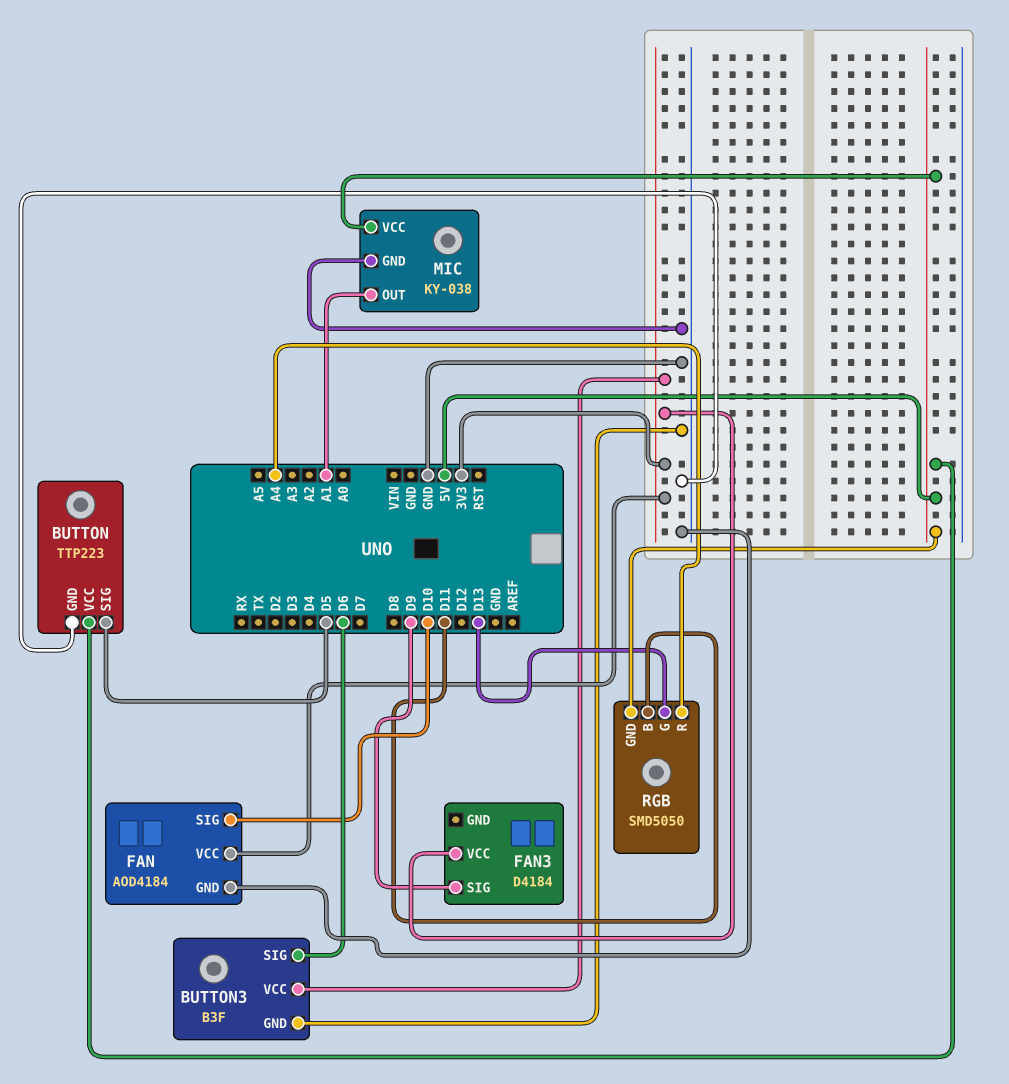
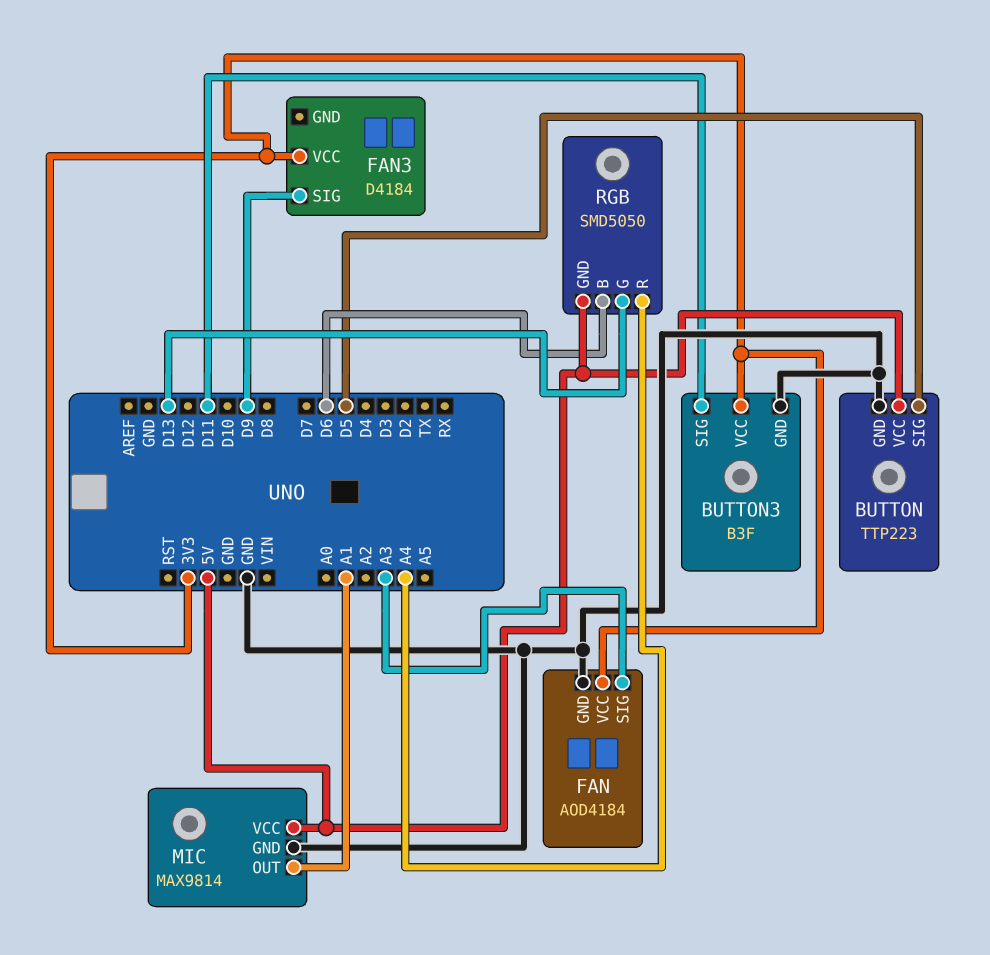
BUTTON3 pin SIG: D6 -> D11
FAN pin SIG: D10 -> A3
MIC: KY-038 -> MAX9814
RGB pin B: D11 -> D6

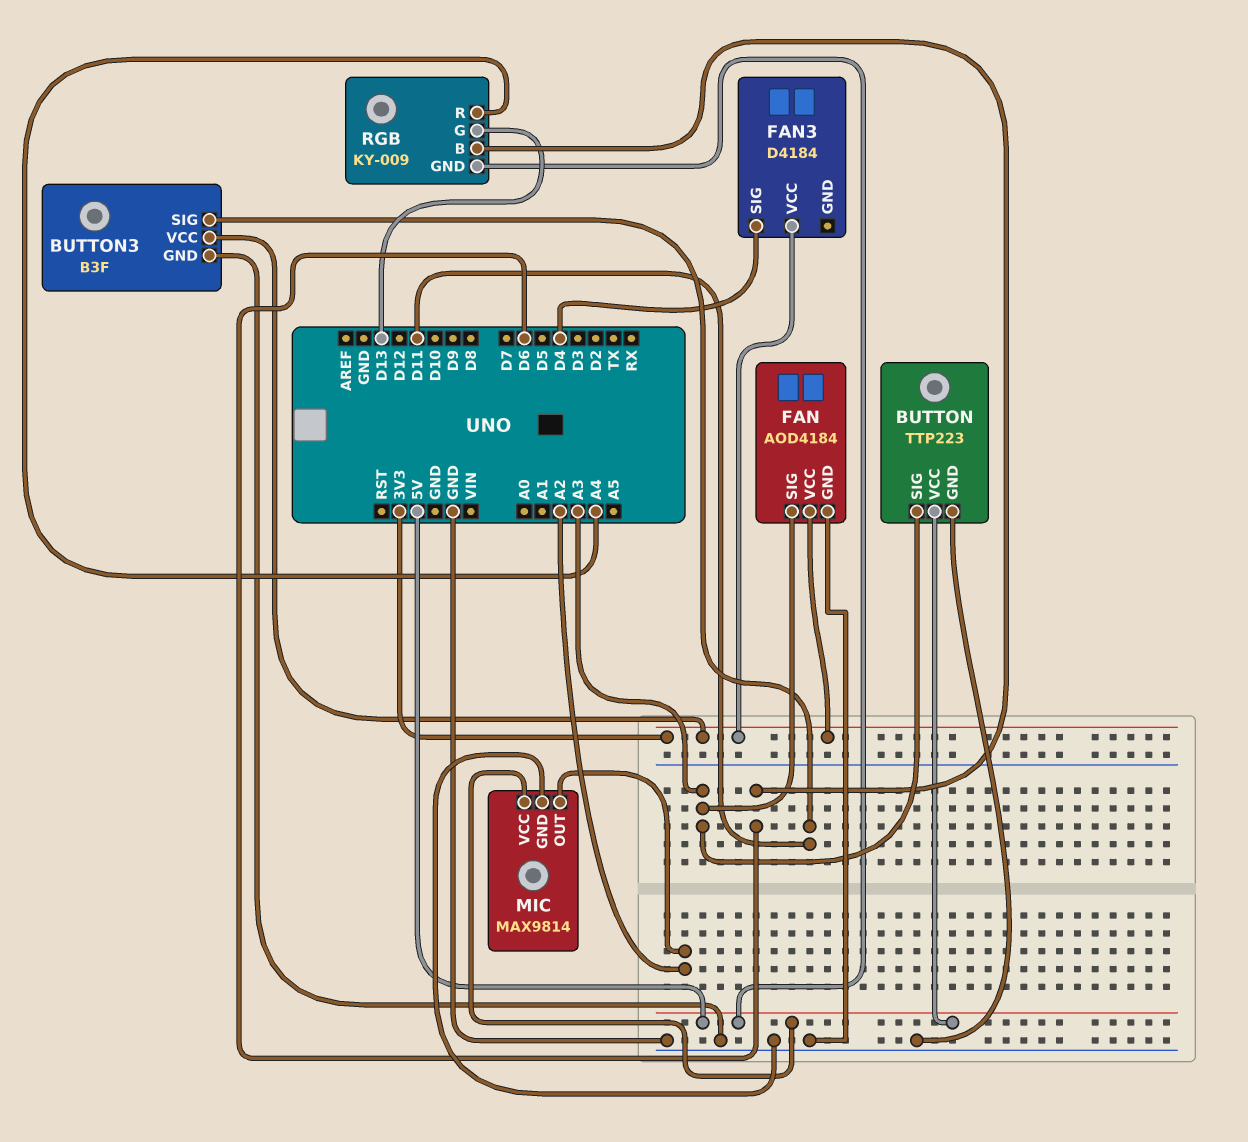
BUTTON pin SIG: D5 -> A3
FAN3 pin SIG: D9 -> D4
MIC pin OUT: A1 -> A2
RGB: SMD5050 -> KY-009

